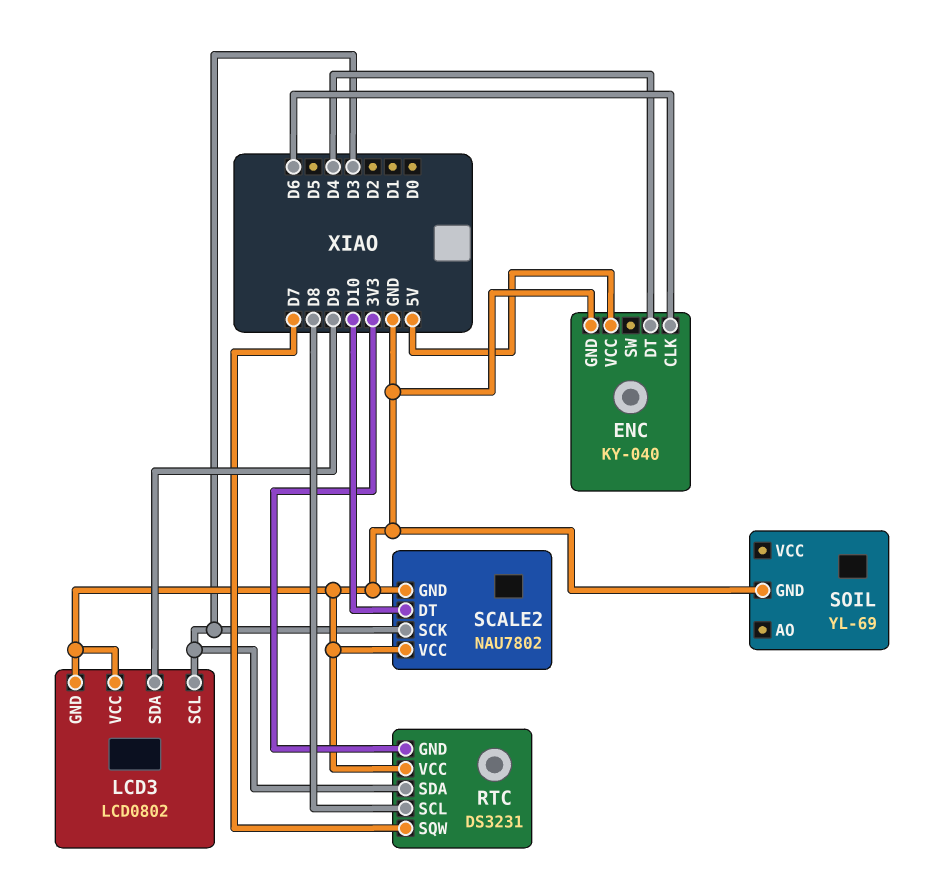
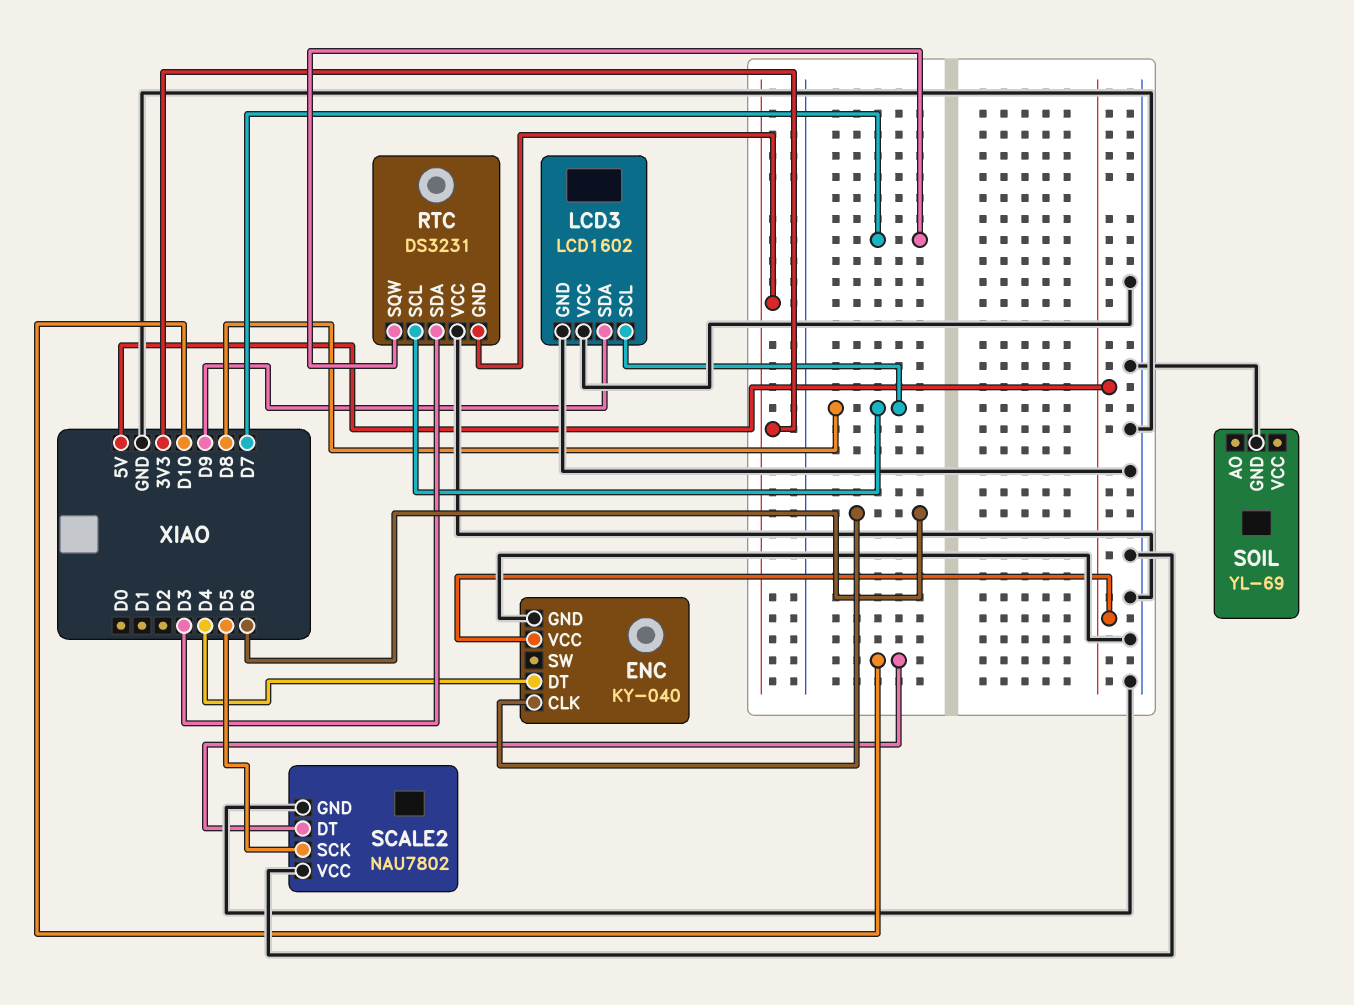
LCD3: LCD0802 -> LCD1602
LCD3 pin SCL: D3 -> D8
SCALE2 pin SCK: D3 -> D5

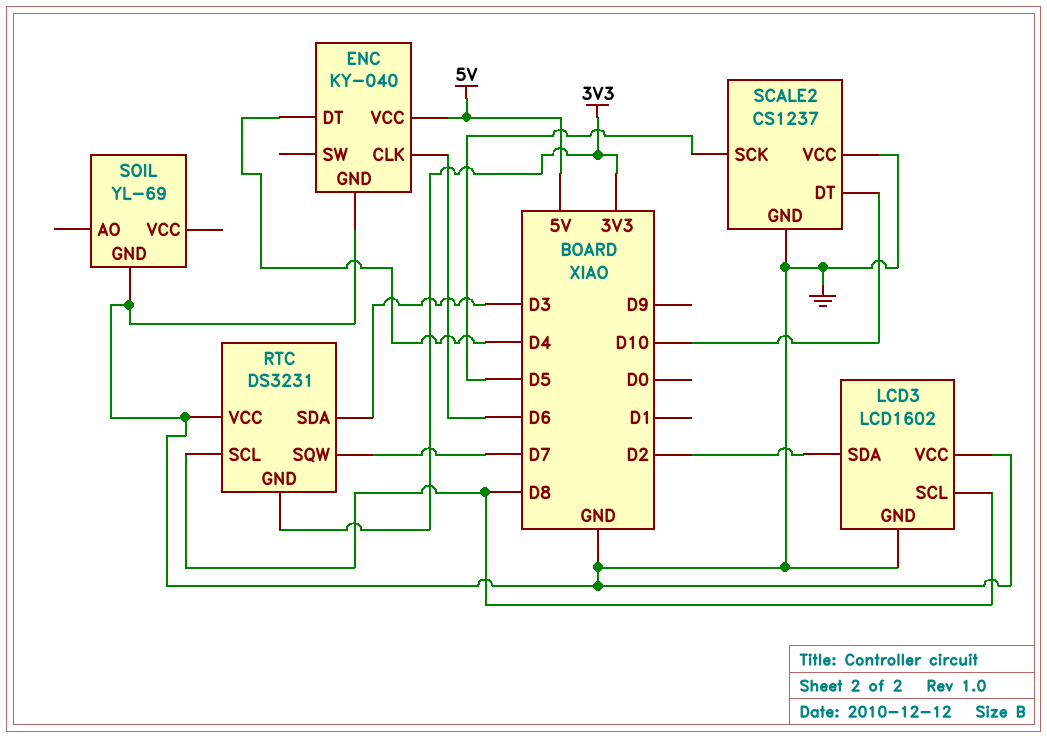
LCD3 pin SDA: D9 -> D2
SCALE2: NAU7802 -> CS1237

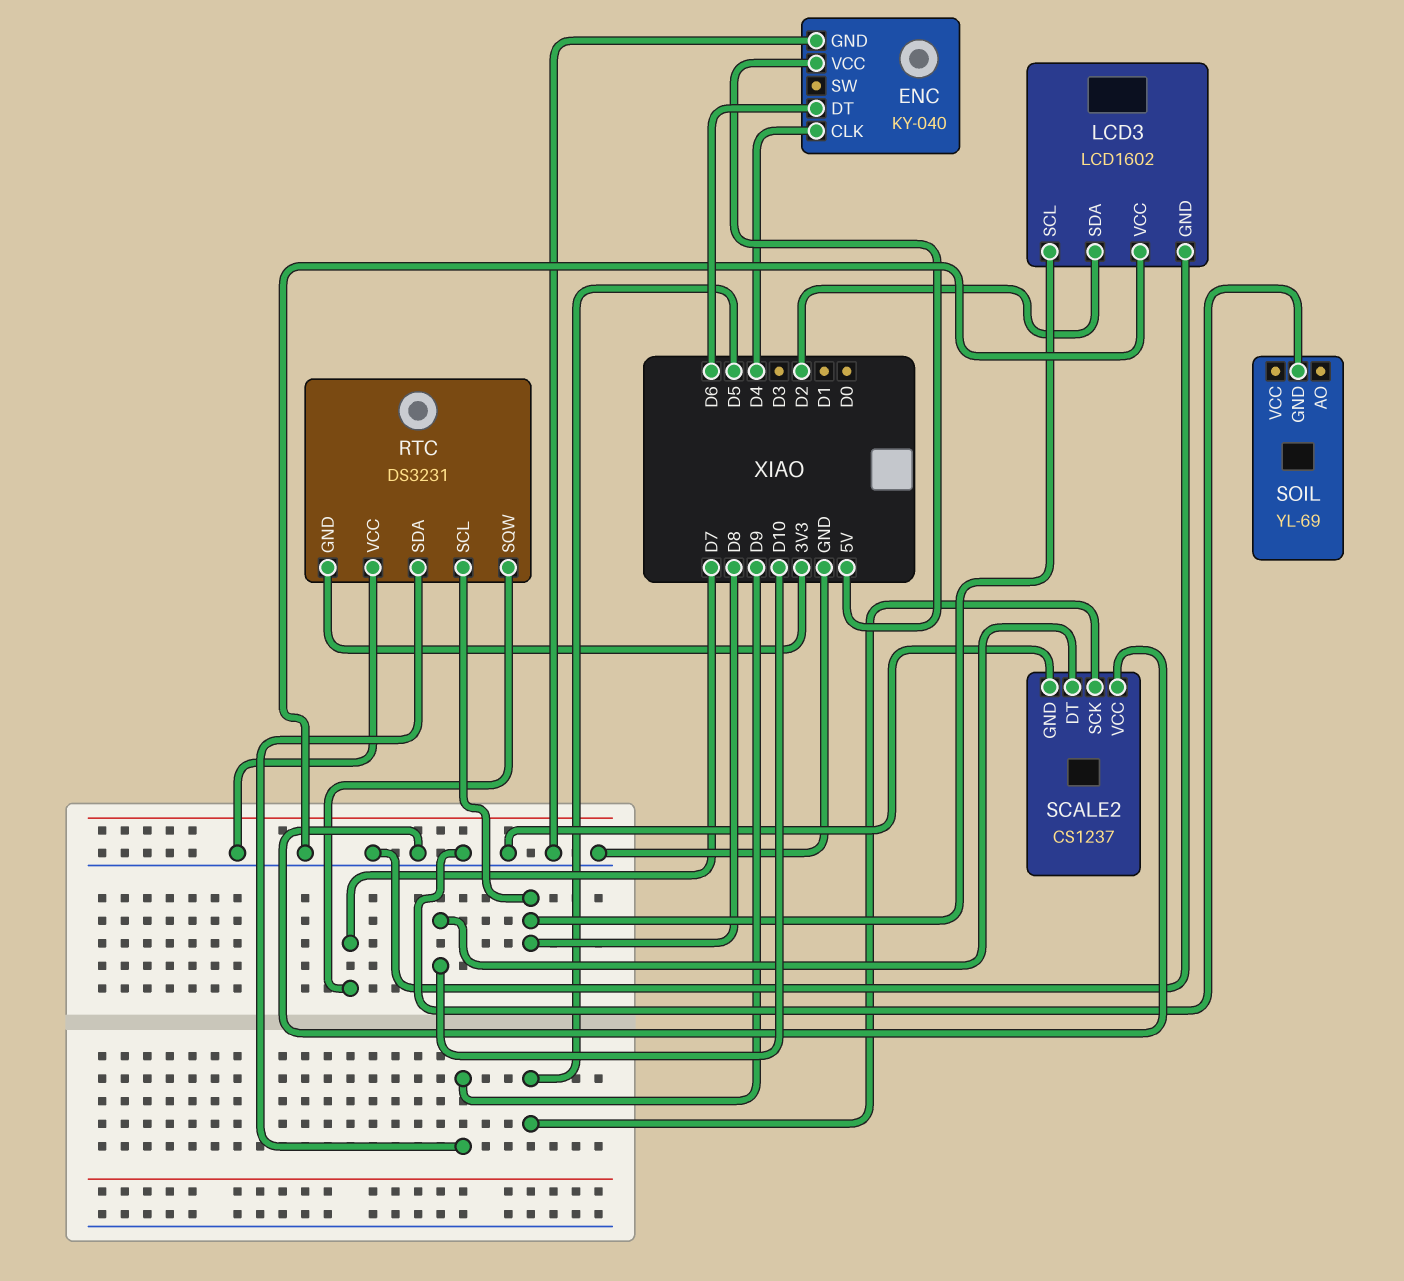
ENC pin CLK: D6 -> D4
ENC pin DT: D4 -> D6
RTC pin SDA: D3 -> D9

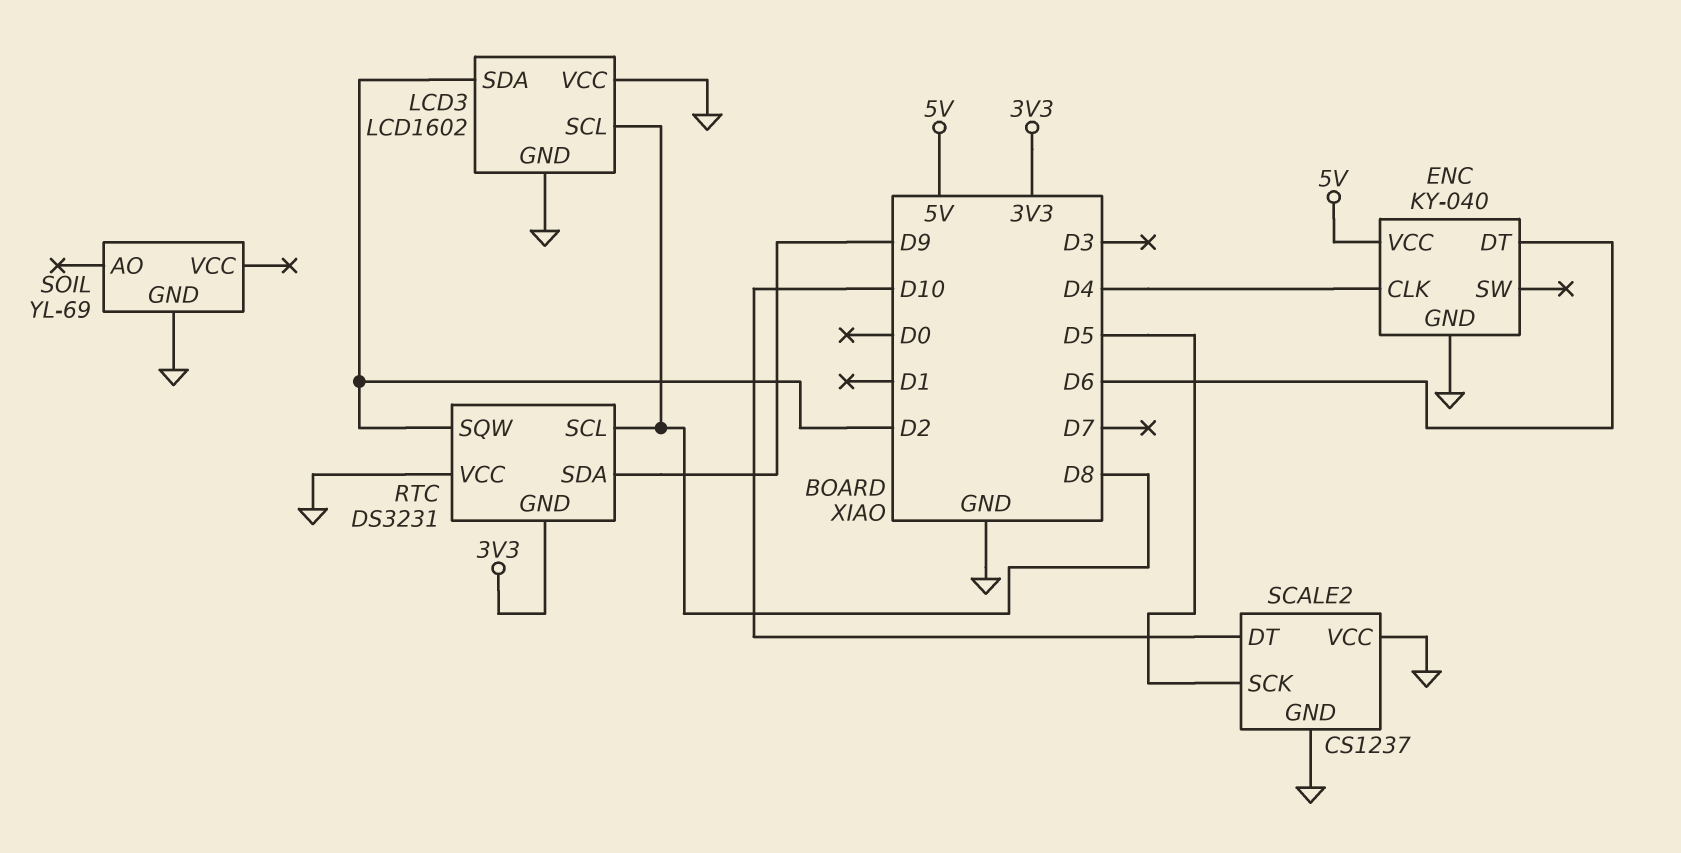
RTC pin SQW: D7 -> D2

